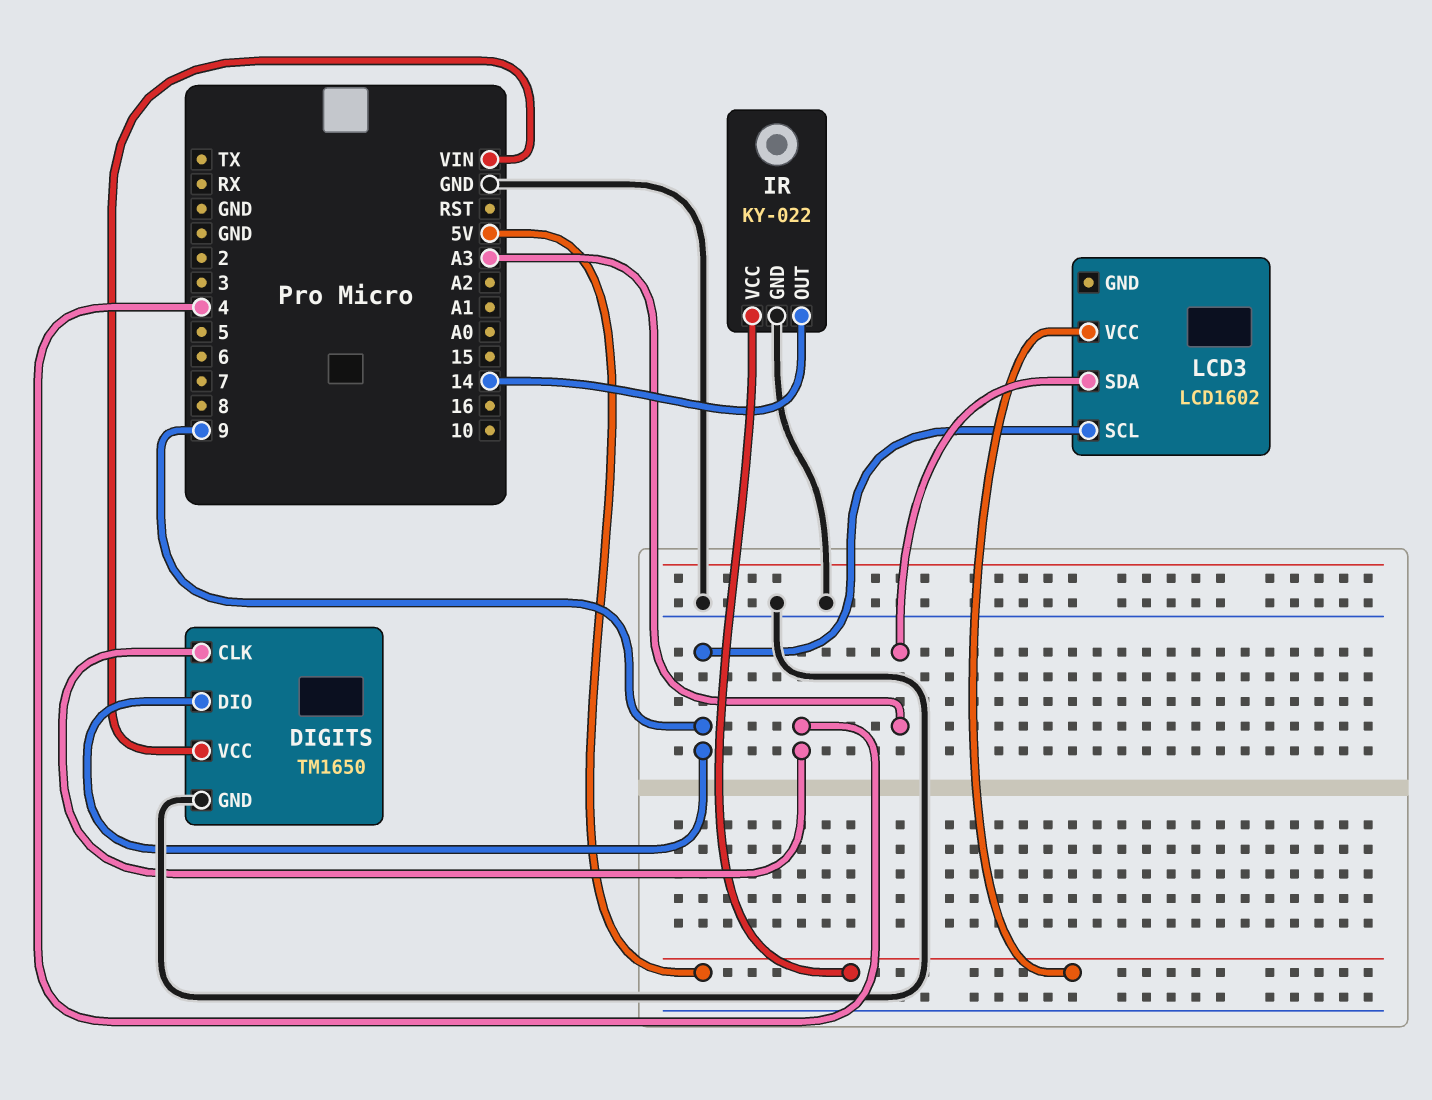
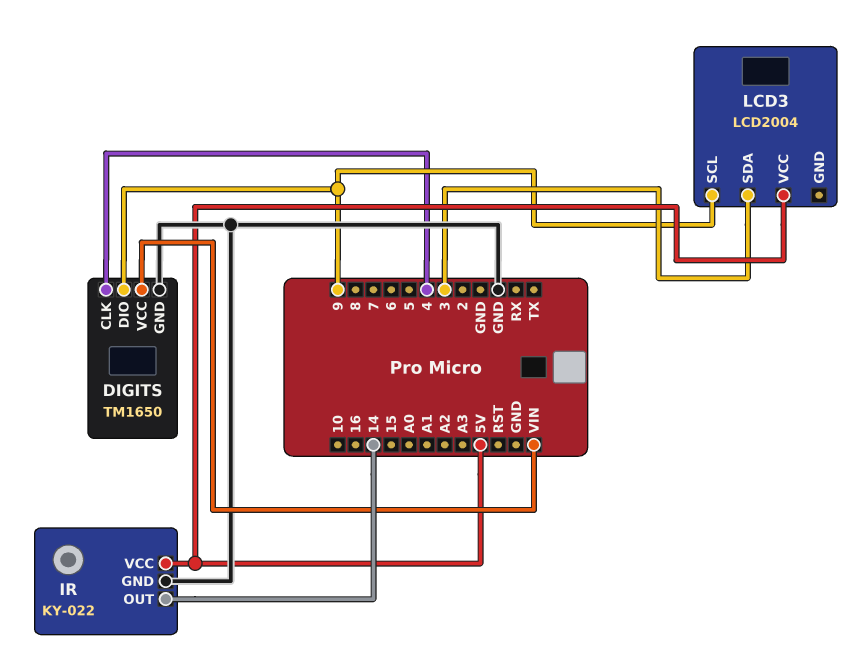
LCD3: LCD1602 -> LCD2004
LCD3 pin SDA: A3 -> 3

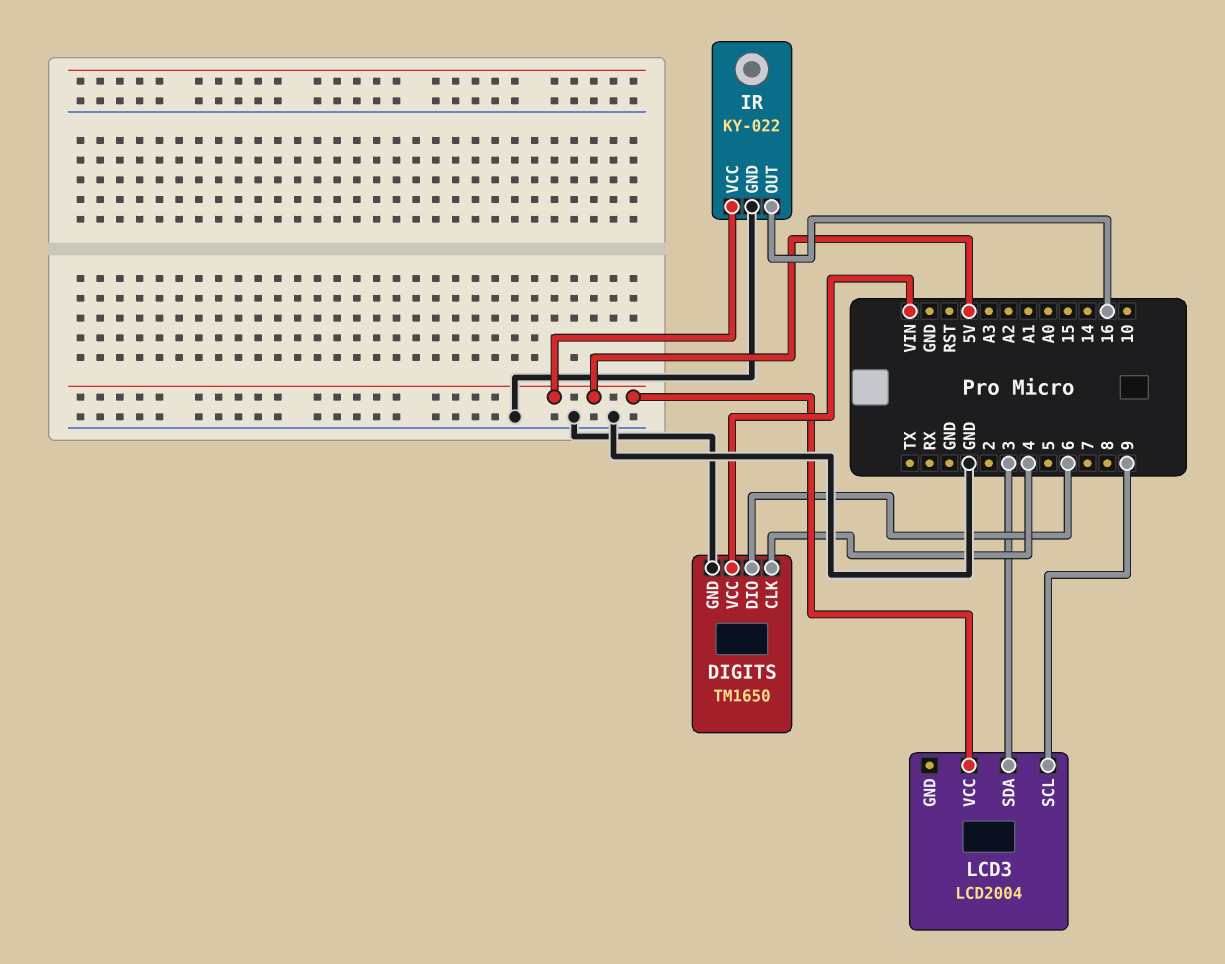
DIGITS pin DIO: 9 -> 6
IR pin OUT: 14 -> 16

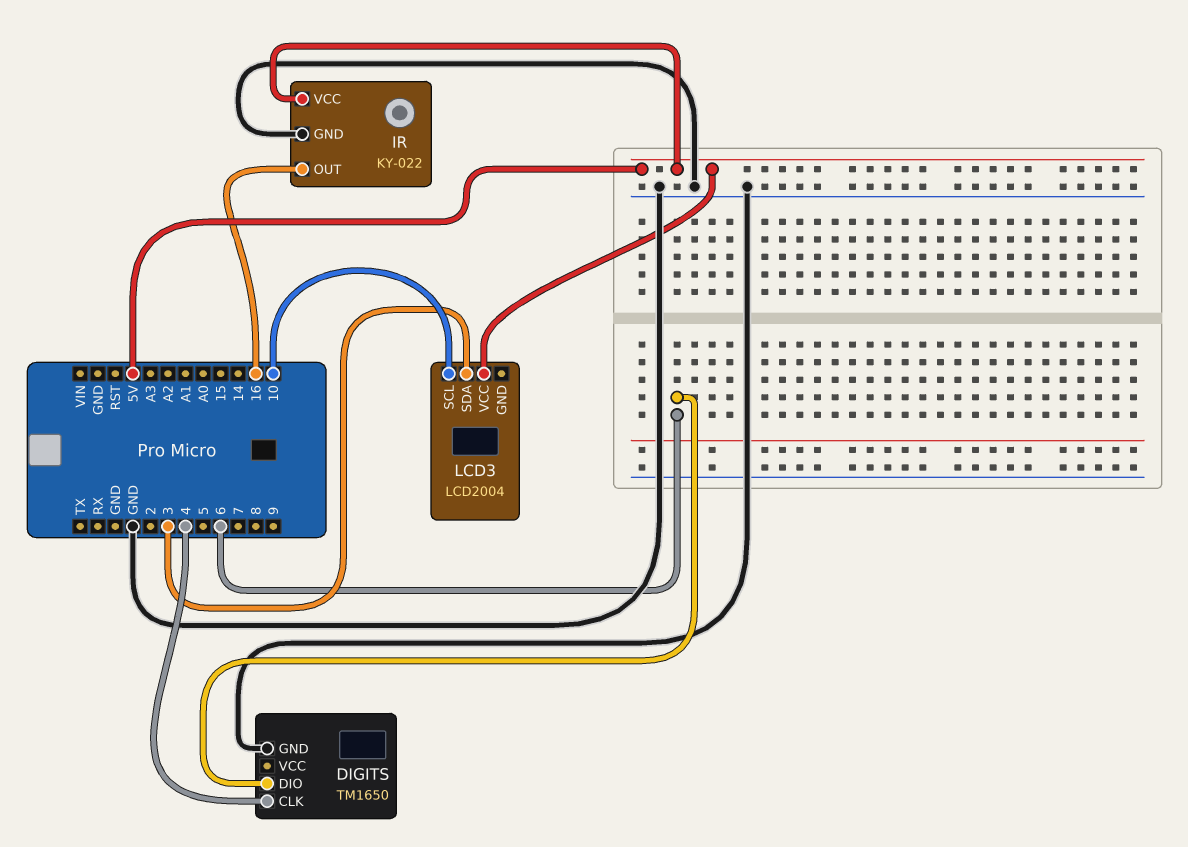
DIGITS pin VCC: VIN -> none
LCD3 pin SCL: 9 -> 10

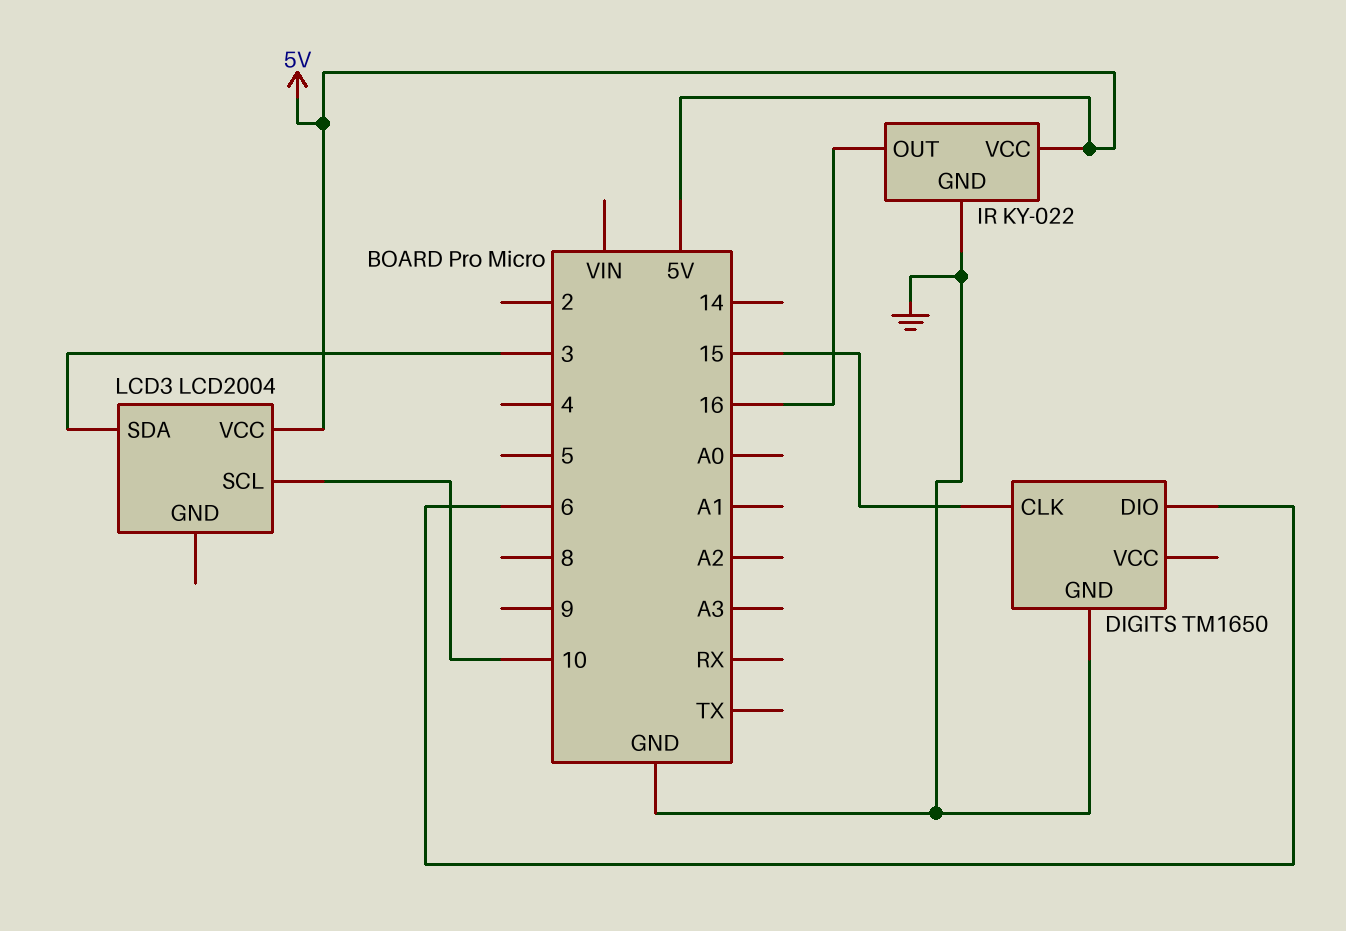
DIGITS pin CLK: 4 -> 15

